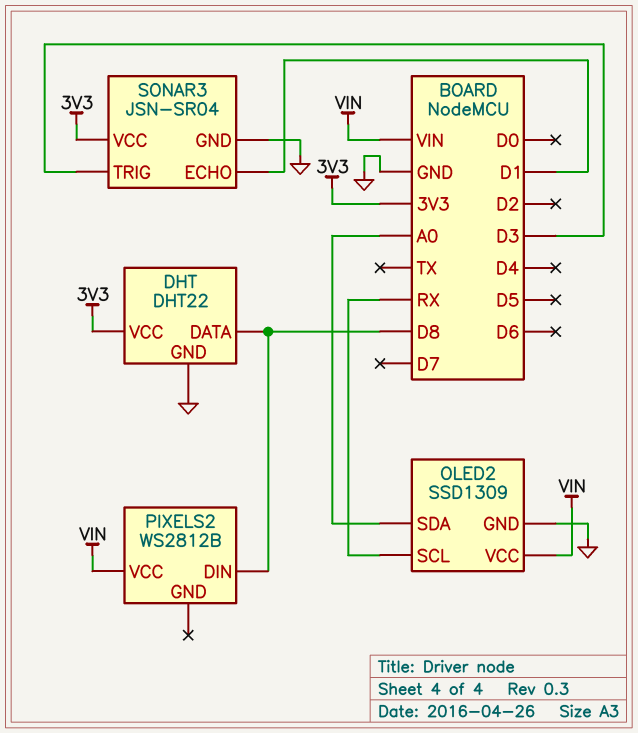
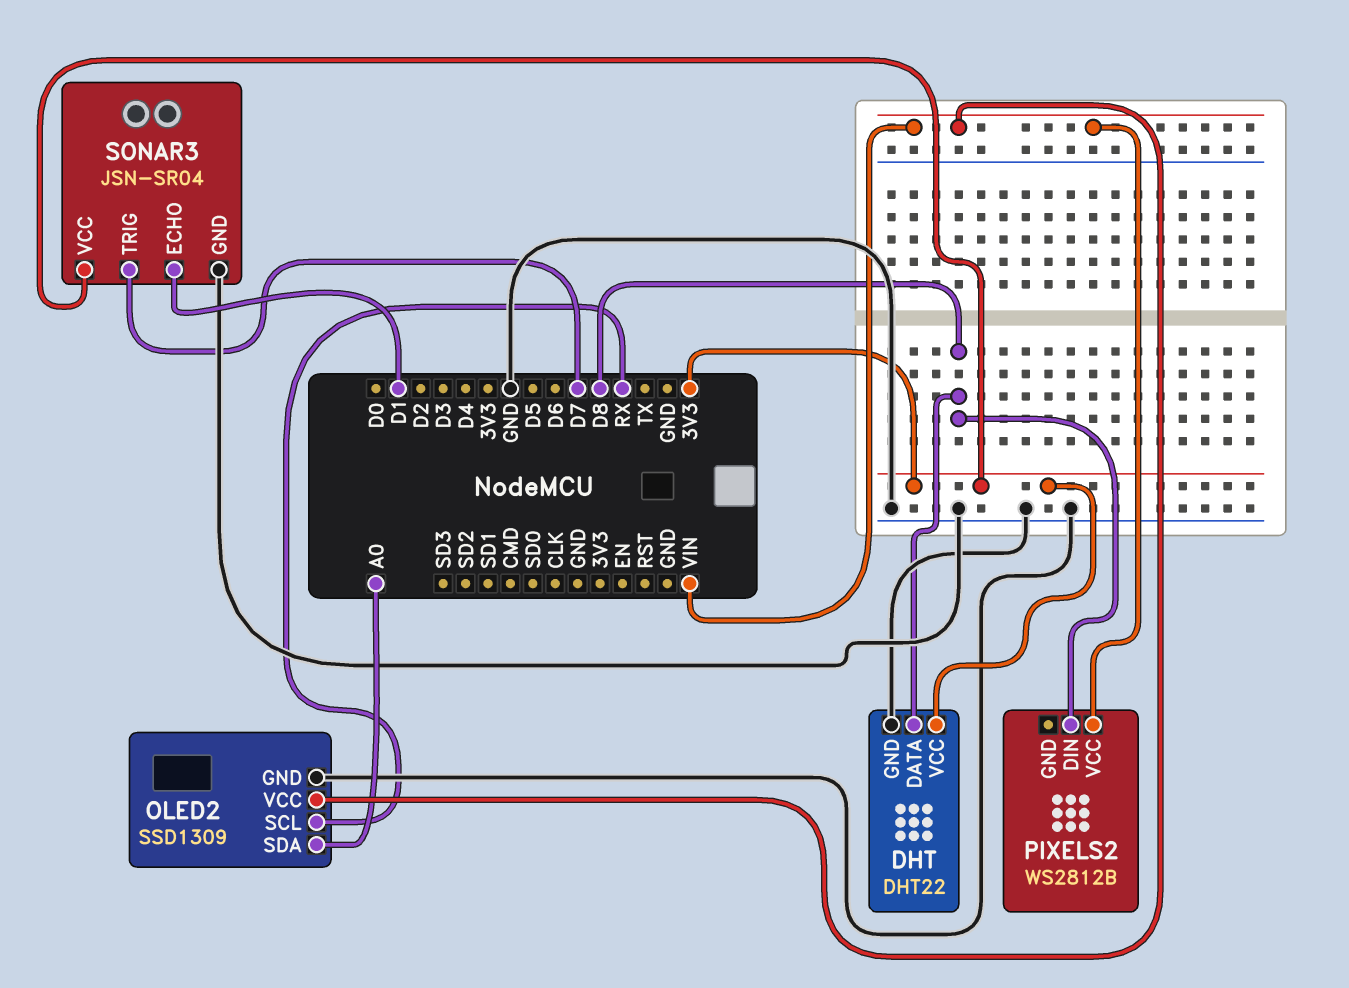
SONAR3 pin TRIG: D3 -> D7

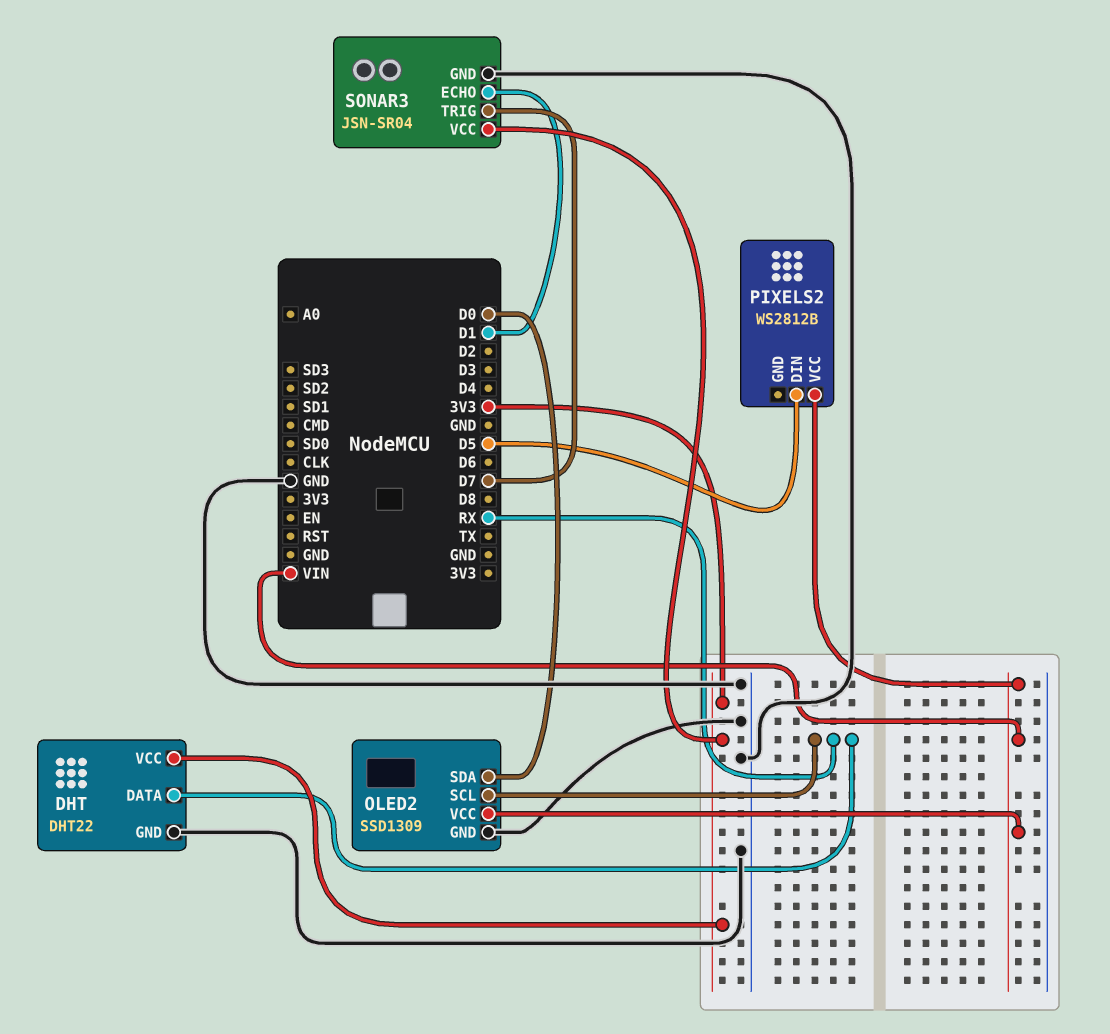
DHT pin DATA: D8 -> RX
OLED2 pin SDA: A0 -> D0
PIXELS2 pin DIN: D8 -> D5

